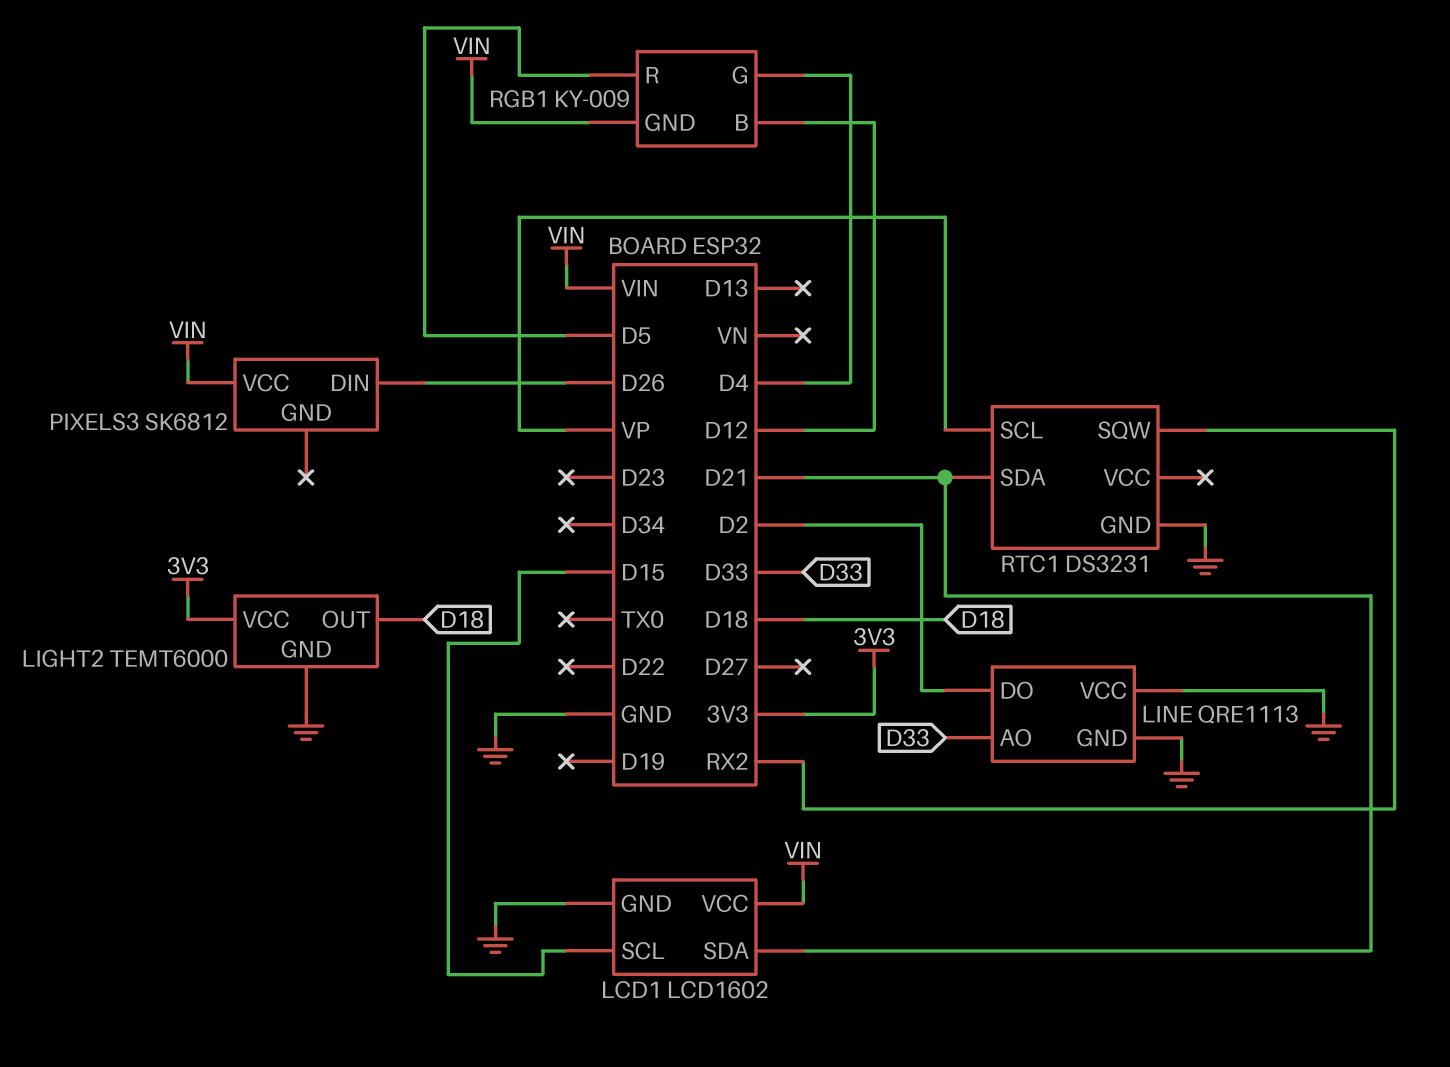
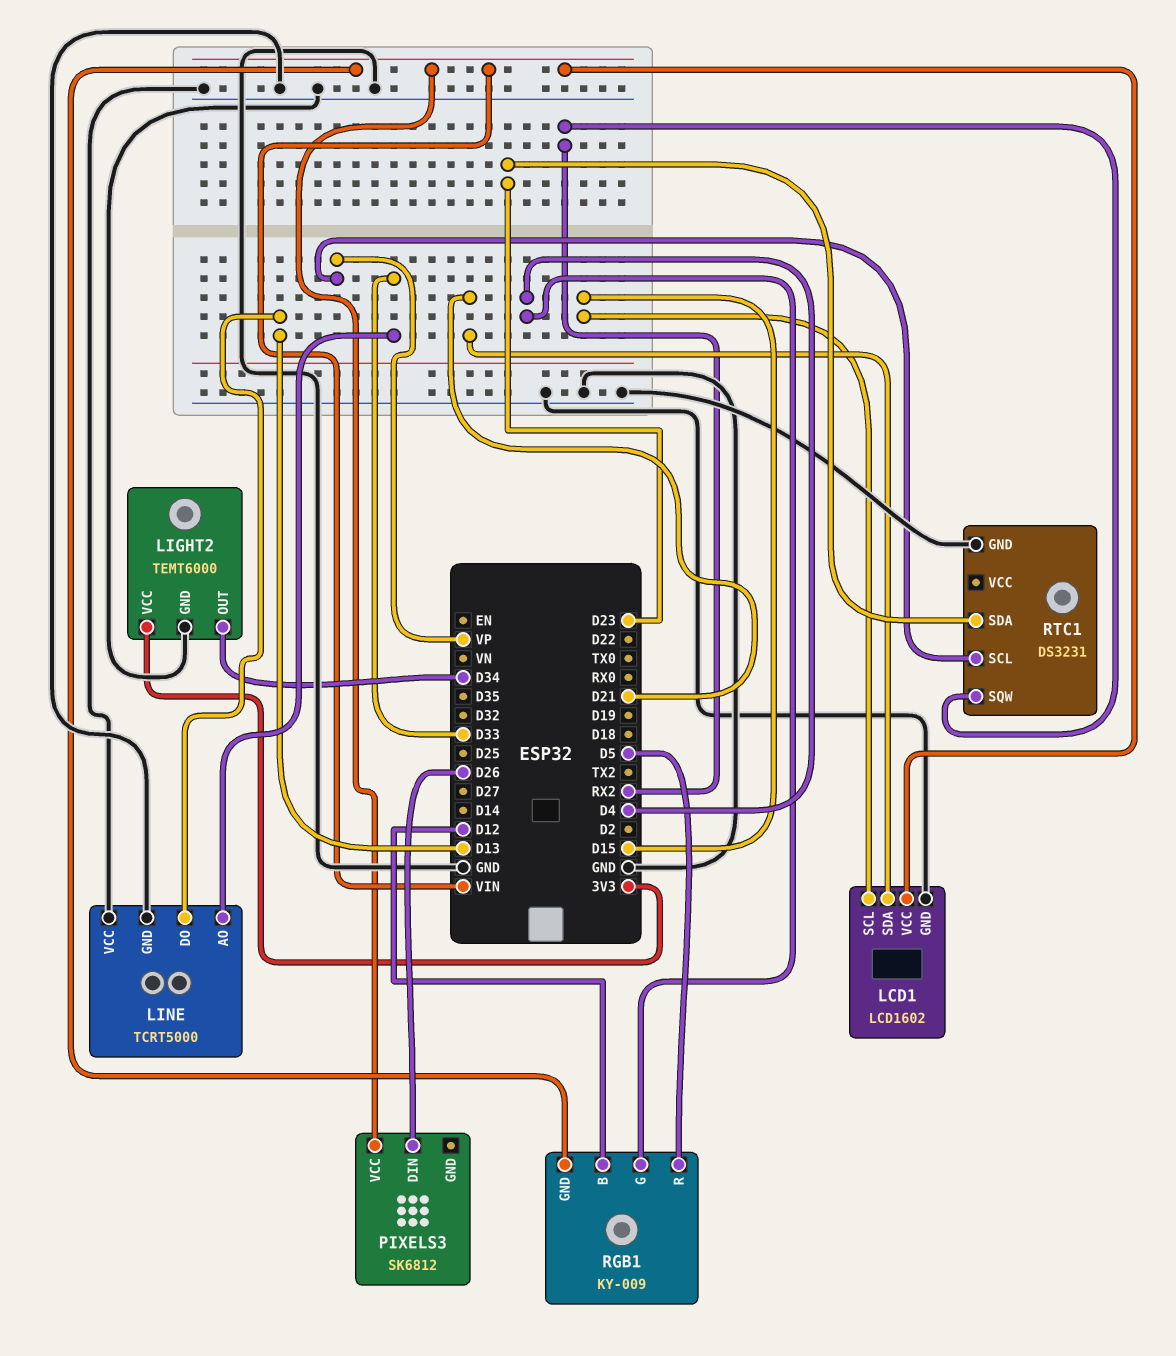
LIGHT2 pin OUT: D18 -> D34
LINE: QRE1113 -> TCRT5000
LINE pin DO: D2 -> D13
RTC1 pin SDA: D21 -> D23

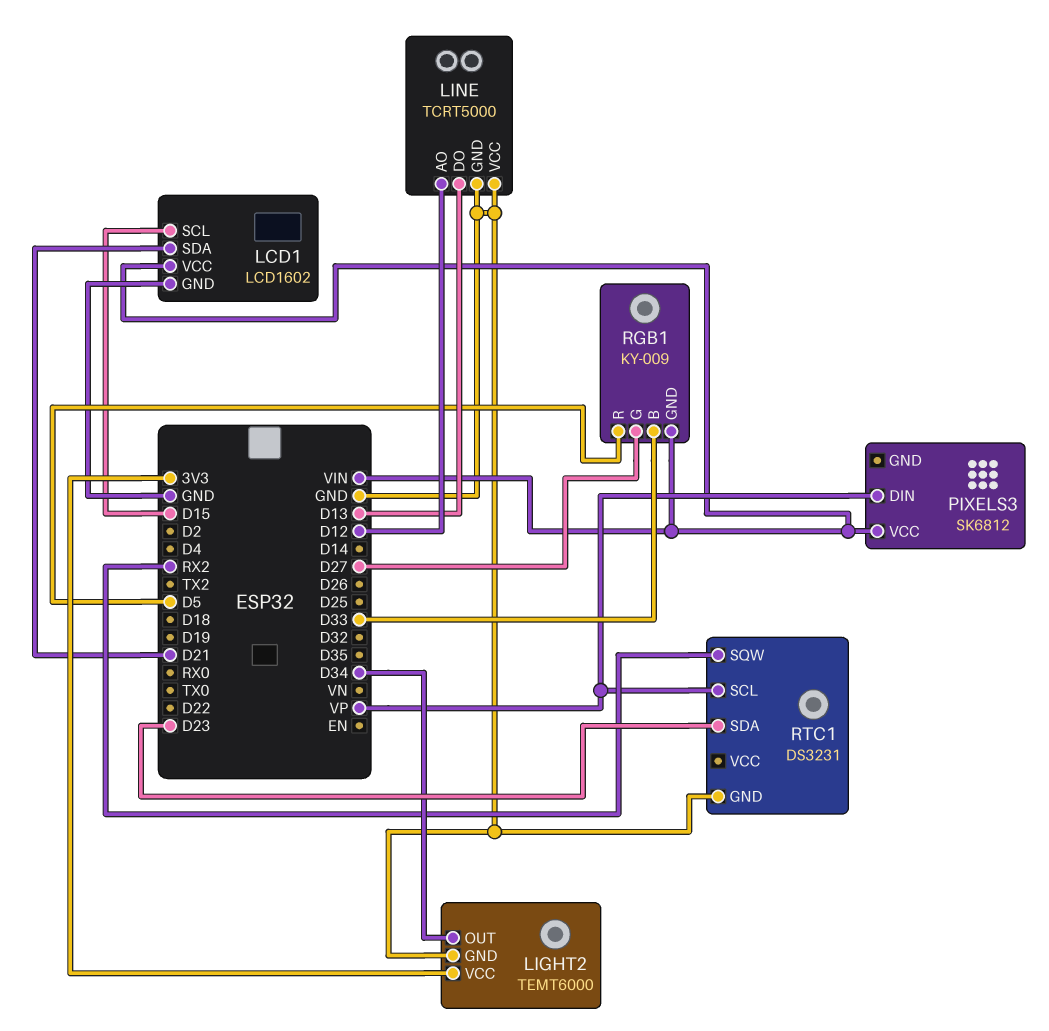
LINE pin AO: D33 -> D12
PIXELS3 pin DIN: D26 -> VP
RGB1 pin B: D12 -> D33
RGB1 pin G: D4 -> D27

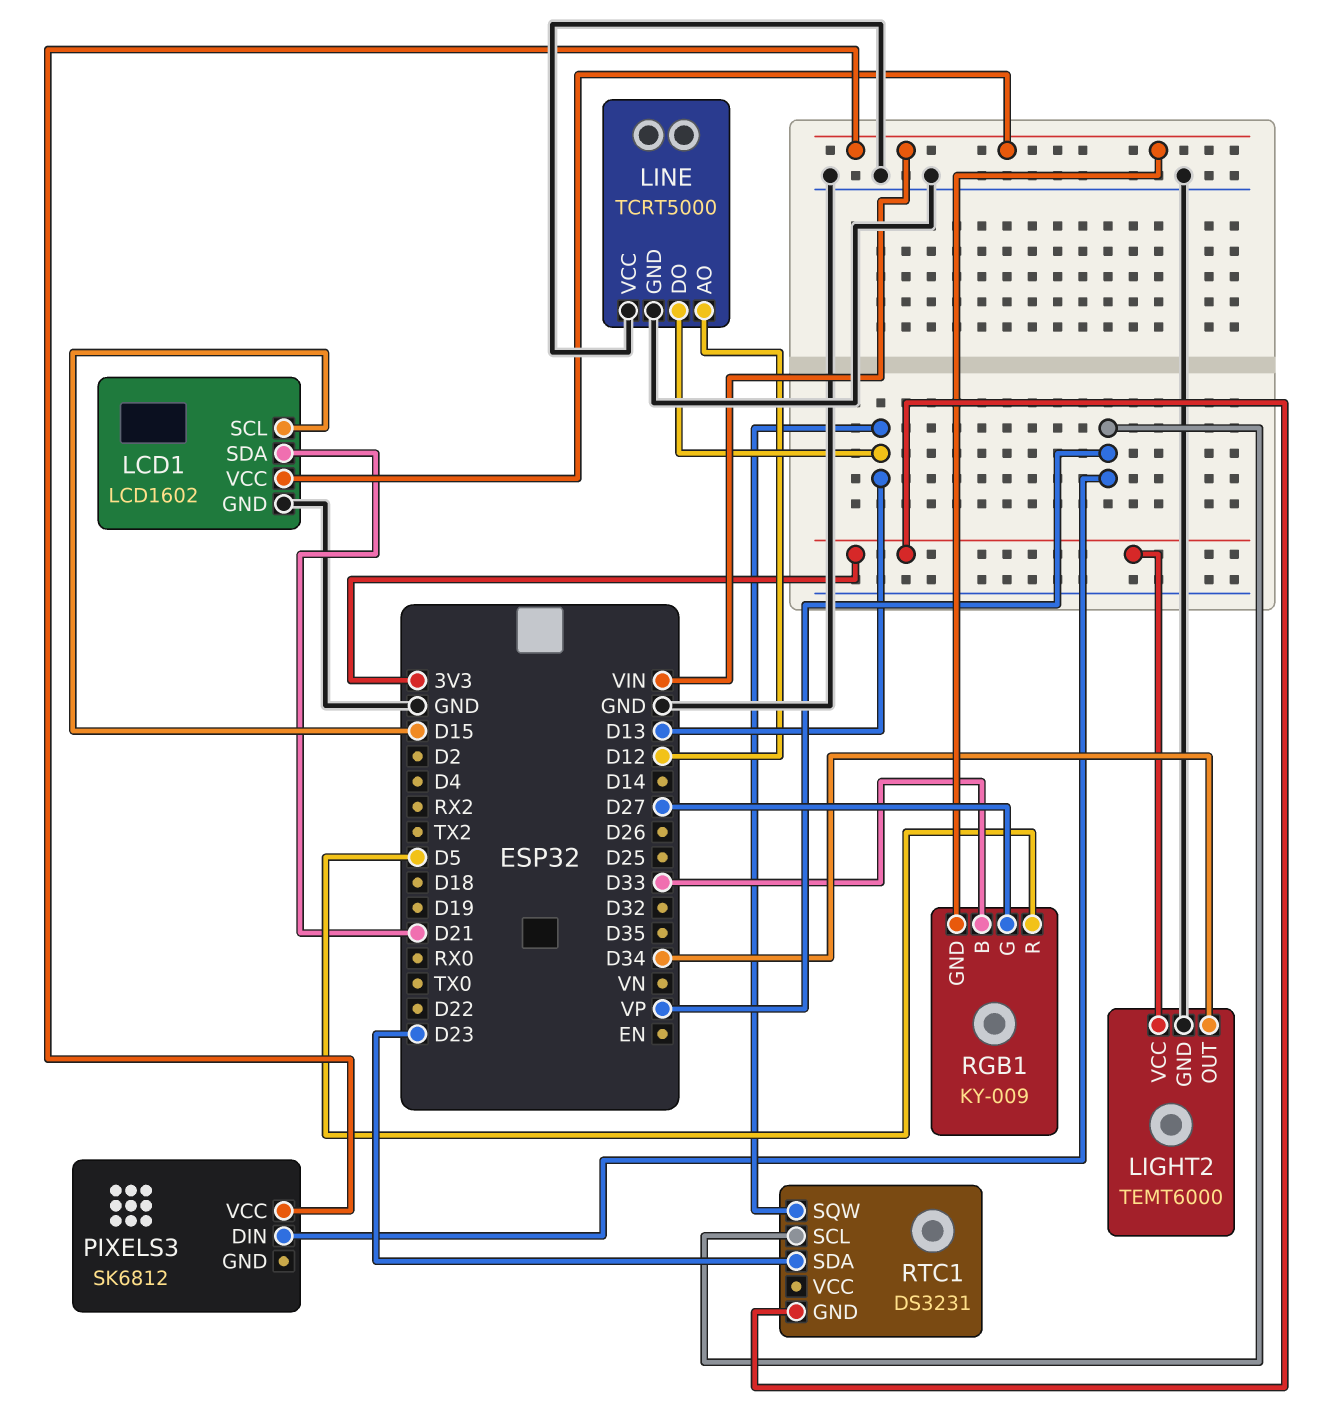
RTC1 pin GND: GND -> 3V3
RTC1 pin SQW: RX2 -> D13

